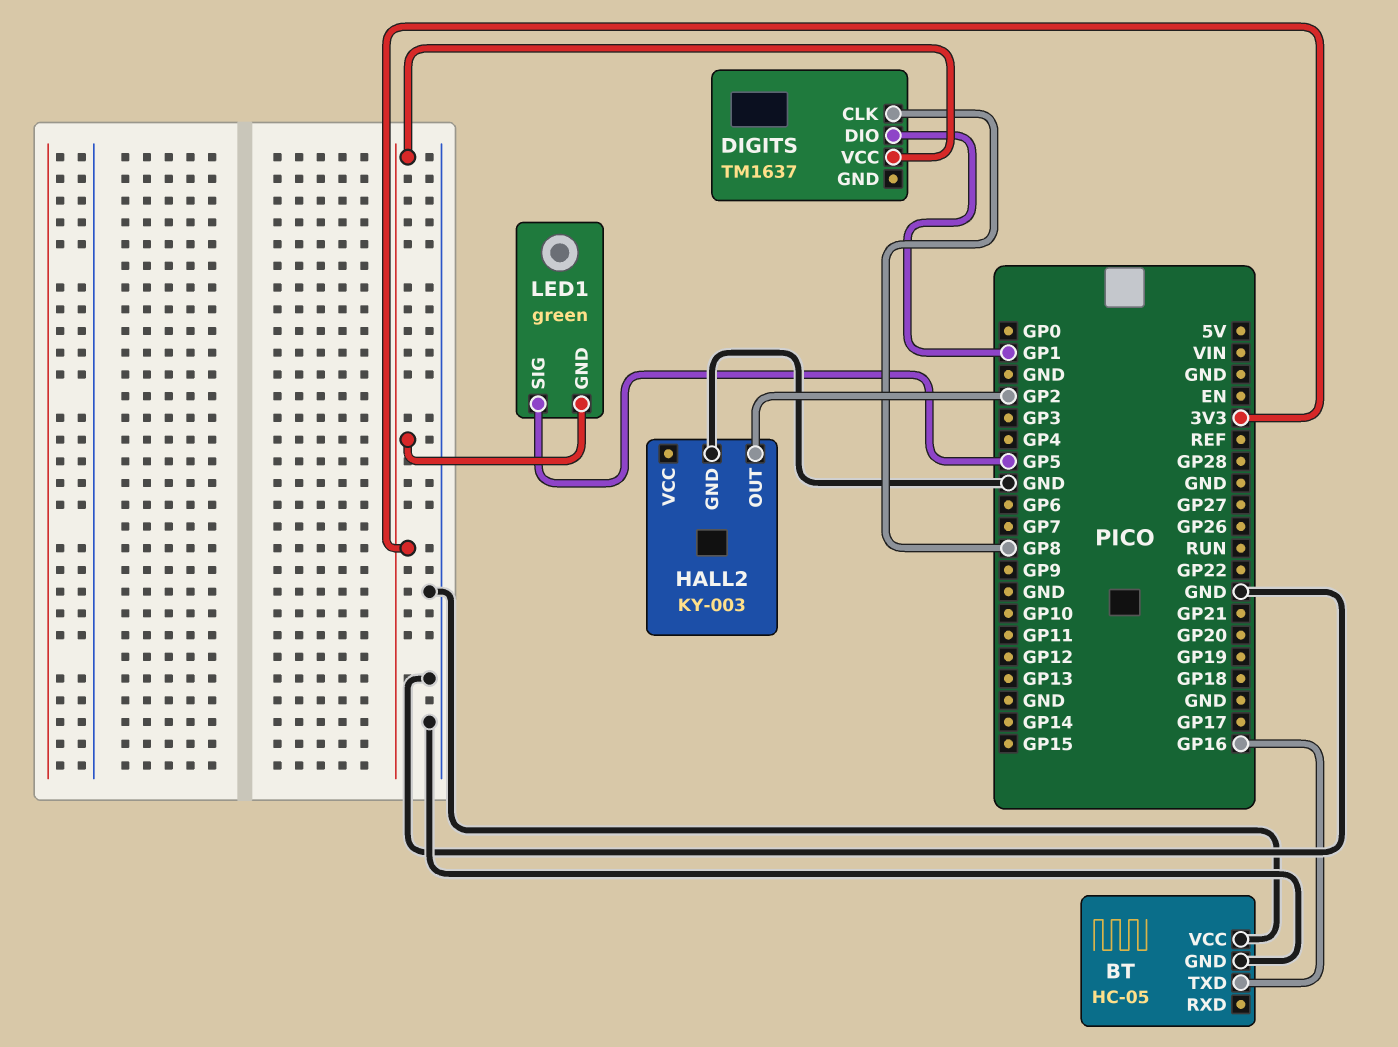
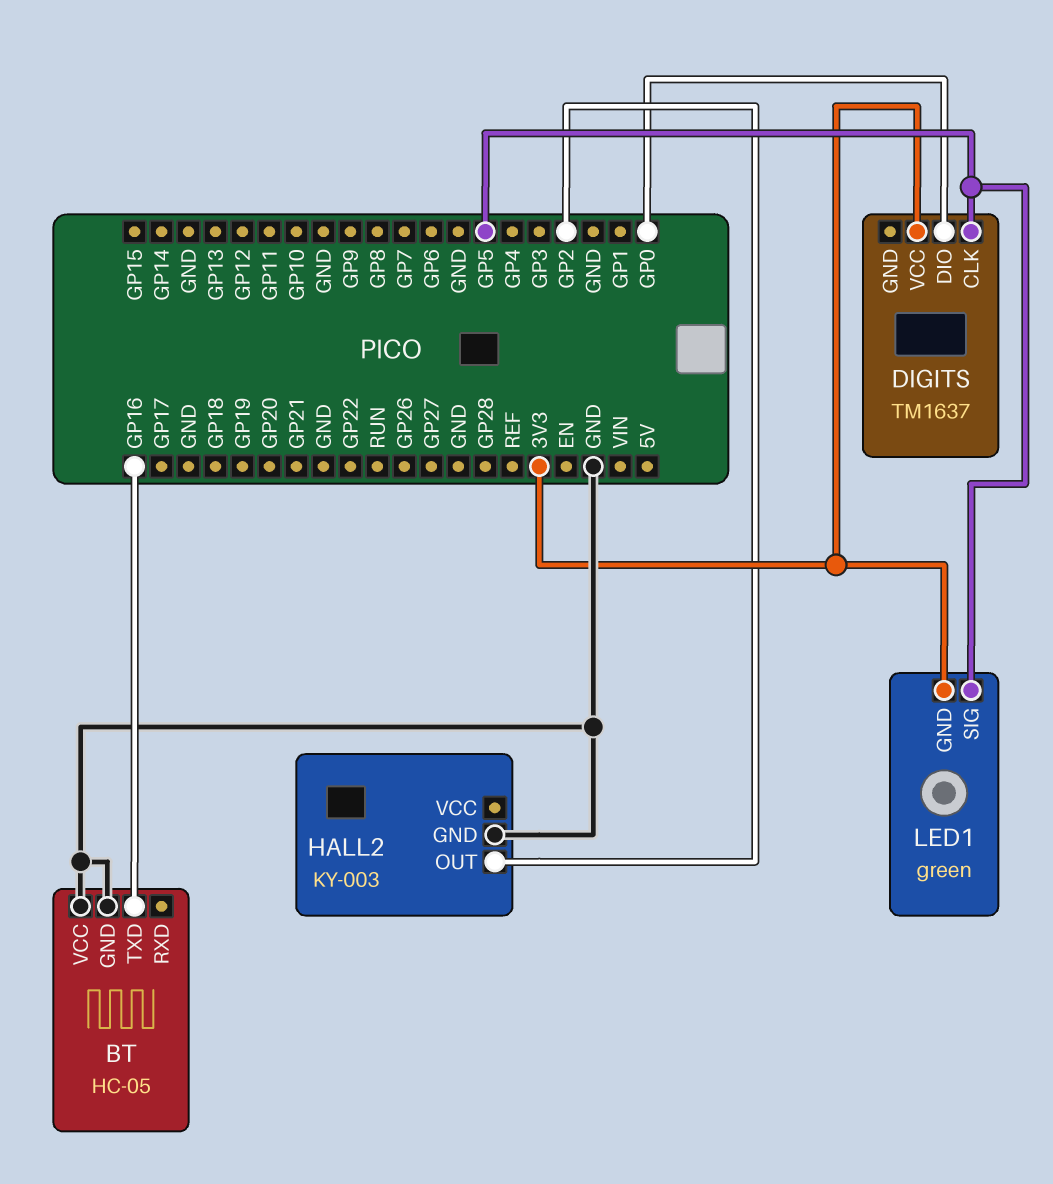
DIGITS pin CLK: GP8 -> GP5
DIGITS pin DIO: GP1 -> GP0

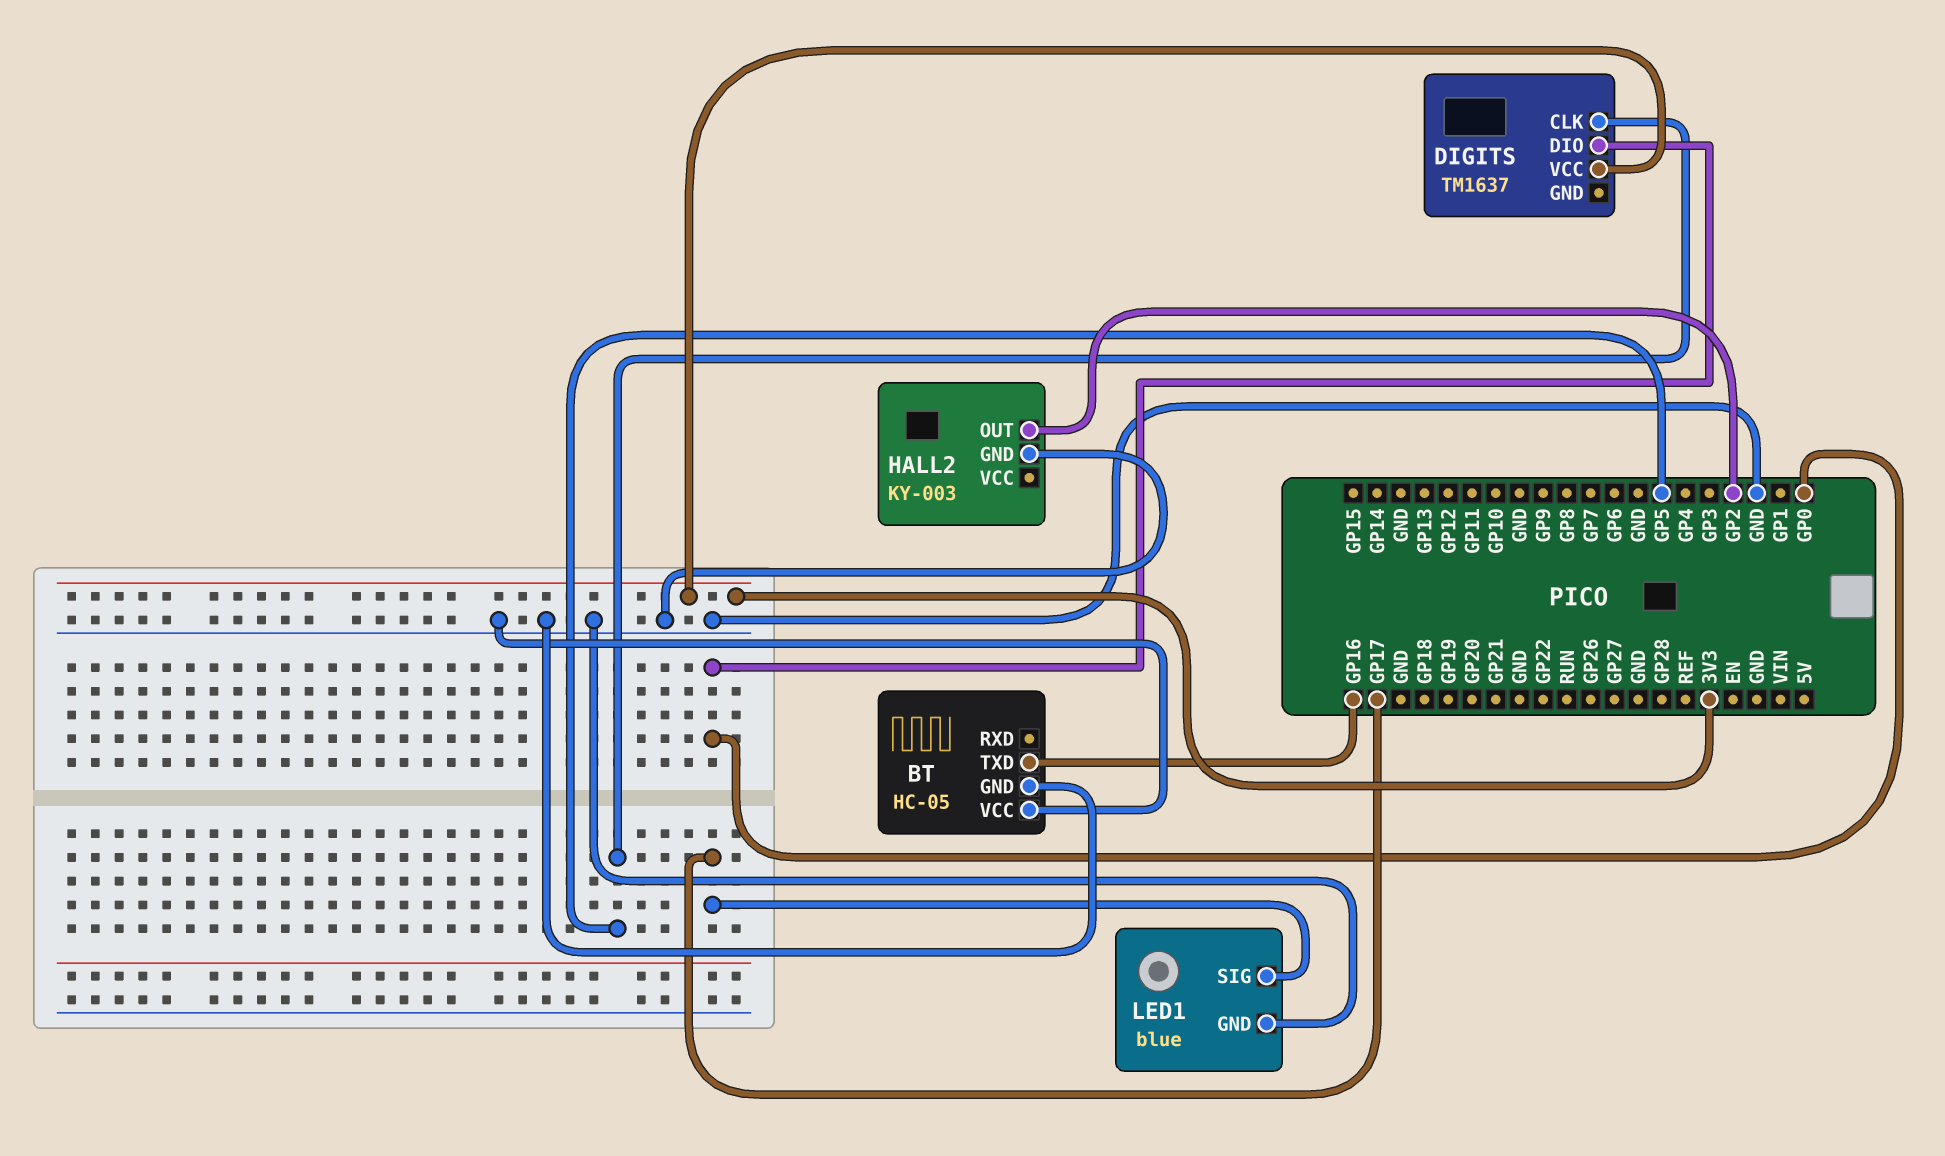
LED1: green -> blue
LED1 pin GND: 3V3 -> GND
LED1 pin SIG: GP5 -> GP17

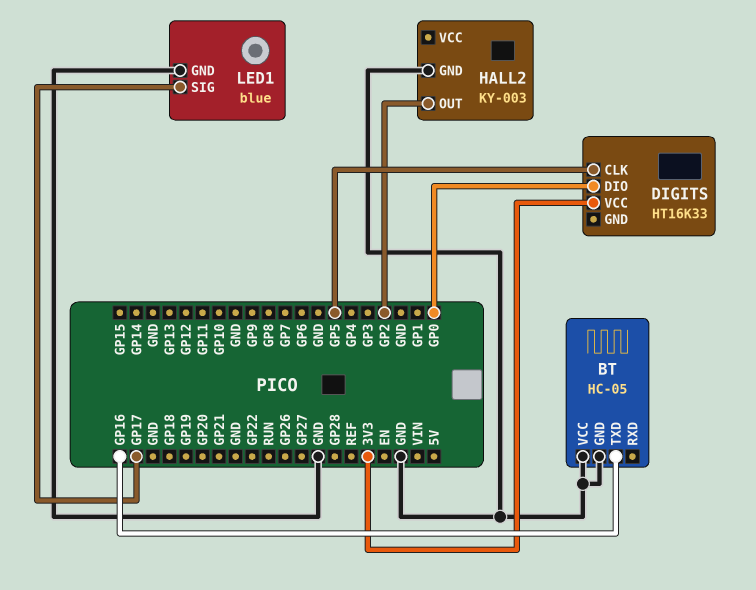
DIGITS: TM1637 -> HT16K33

